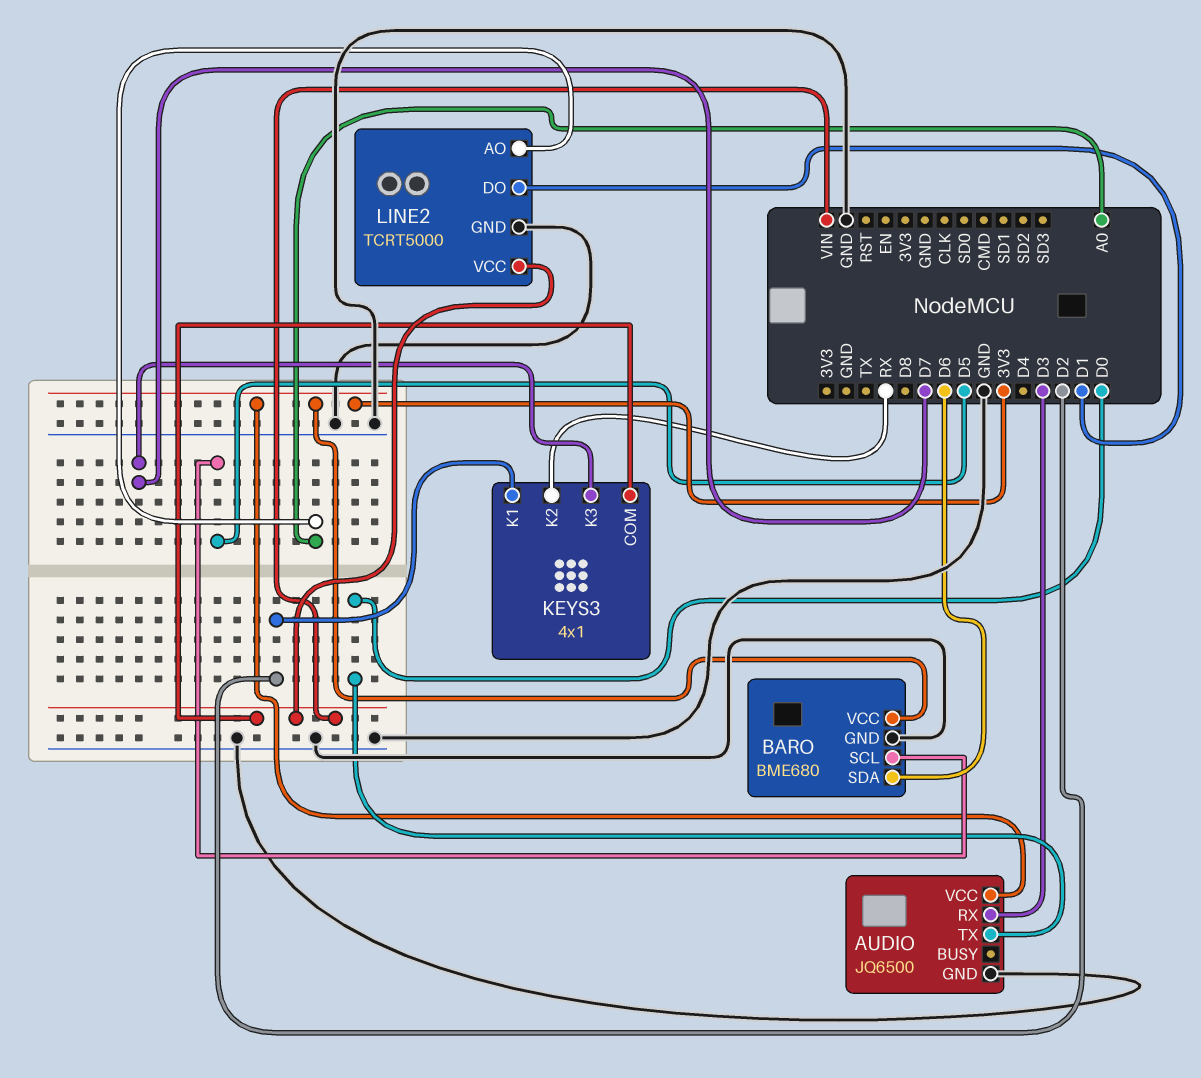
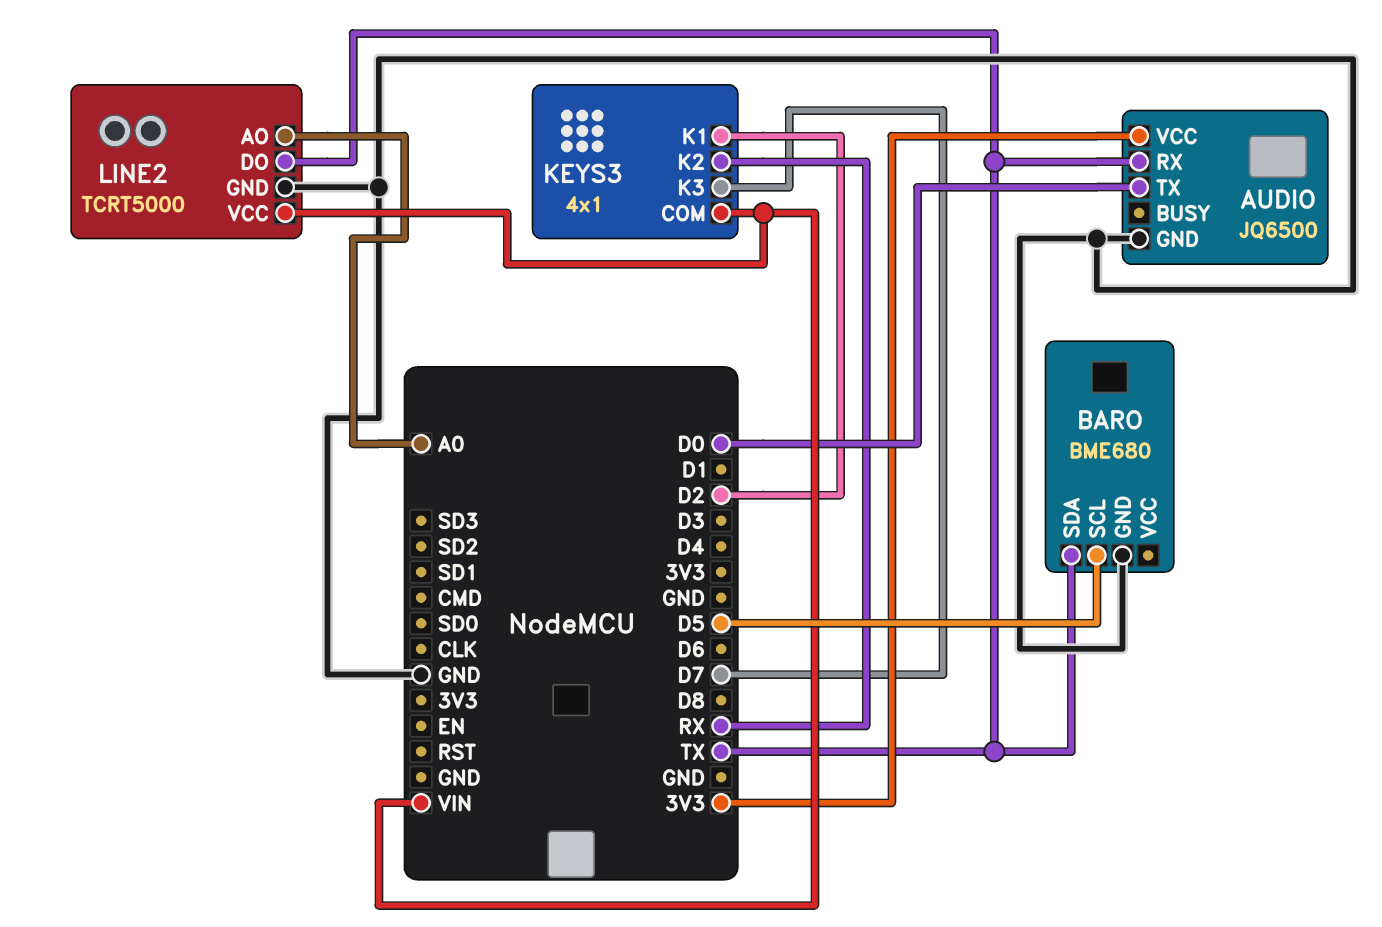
AUDIO pin RX: D3 -> TX
BARO pin SDA: D6 -> TX
BARO pin VCC: 3V3 -> none
LINE2 pin DO: D1 -> TX

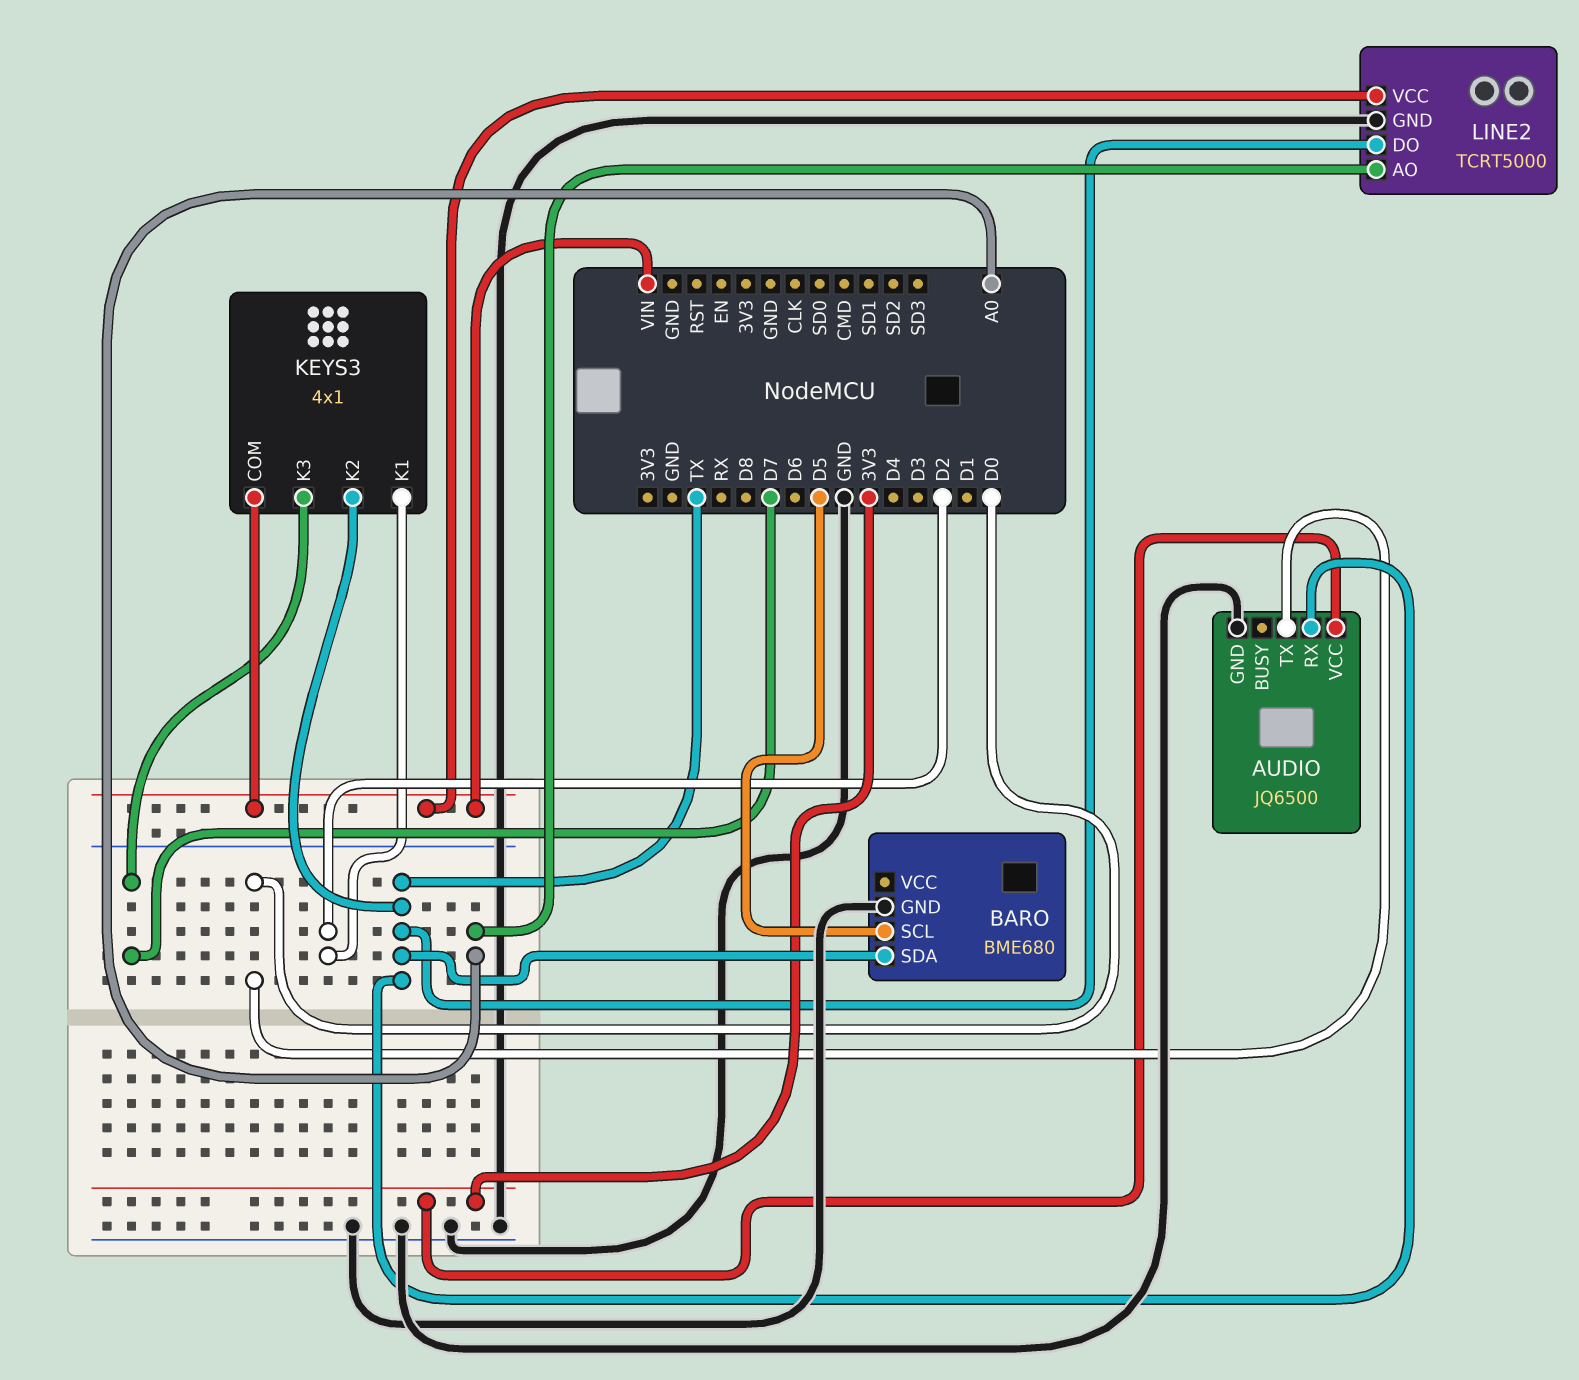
KEYS3 pin K2: RX -> TX

